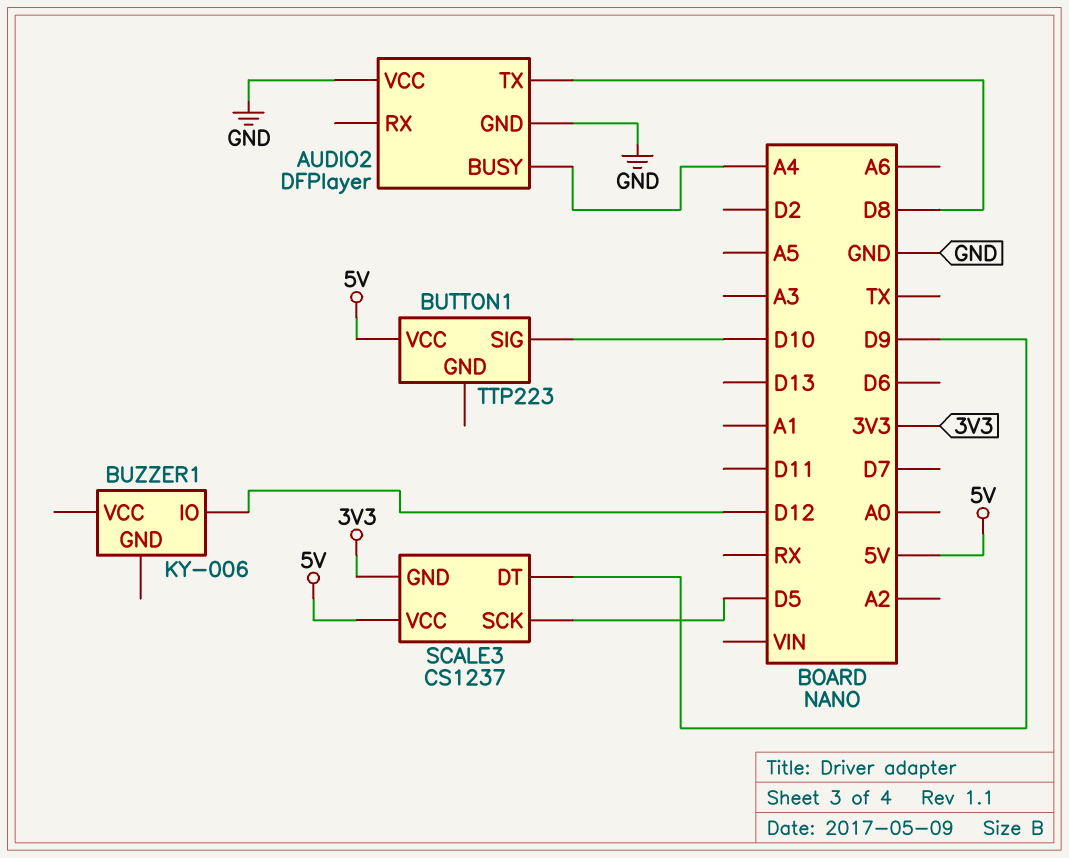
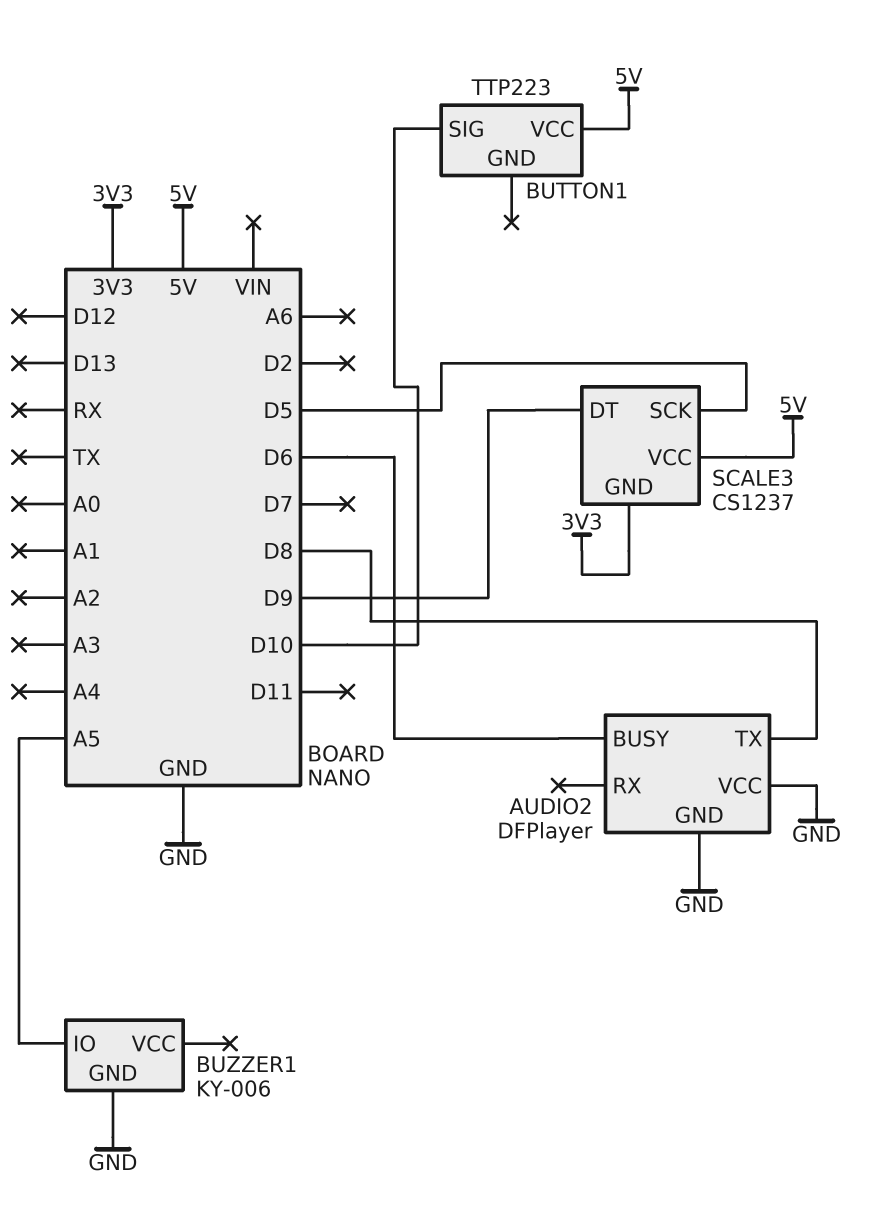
AUDIO2 pin BUSY: A4 -> D6
BUZZER1 pin GND: none -> GND
BUZZER1 pin IO: D12 -> A5

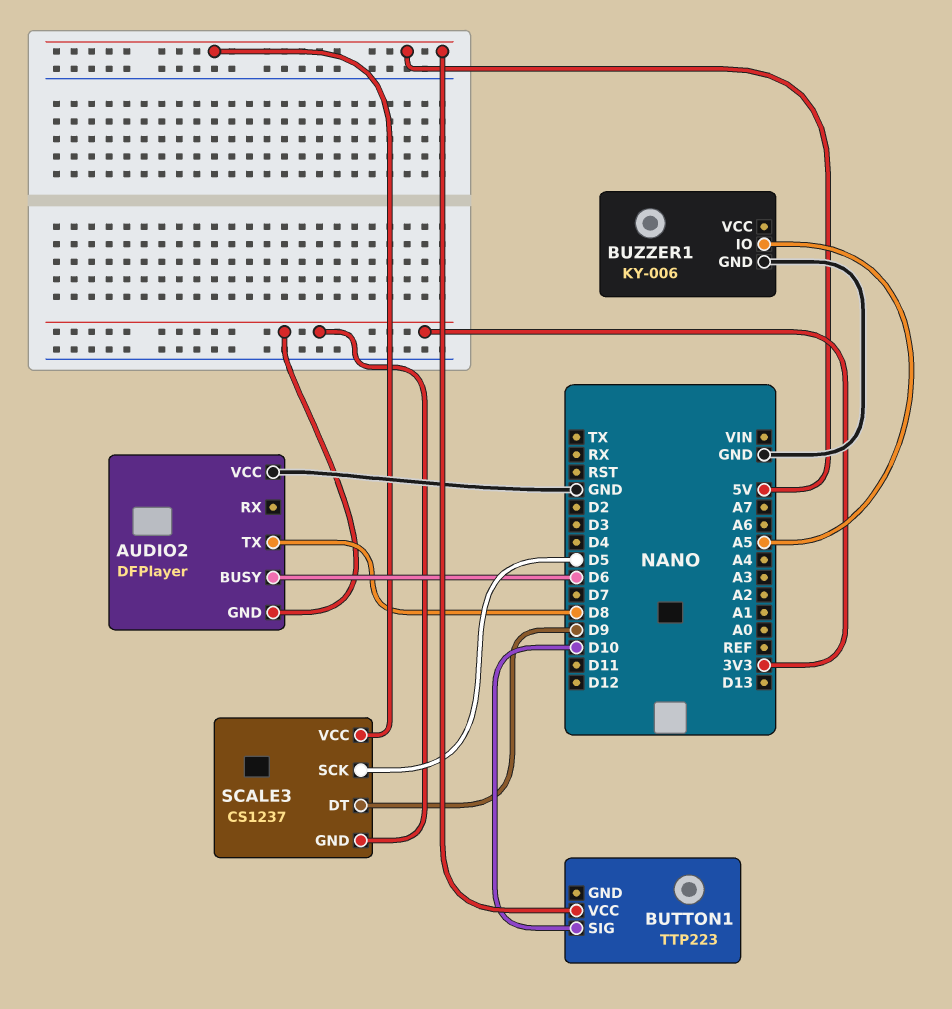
AUDIO2 pin GND: GND -> 3V3

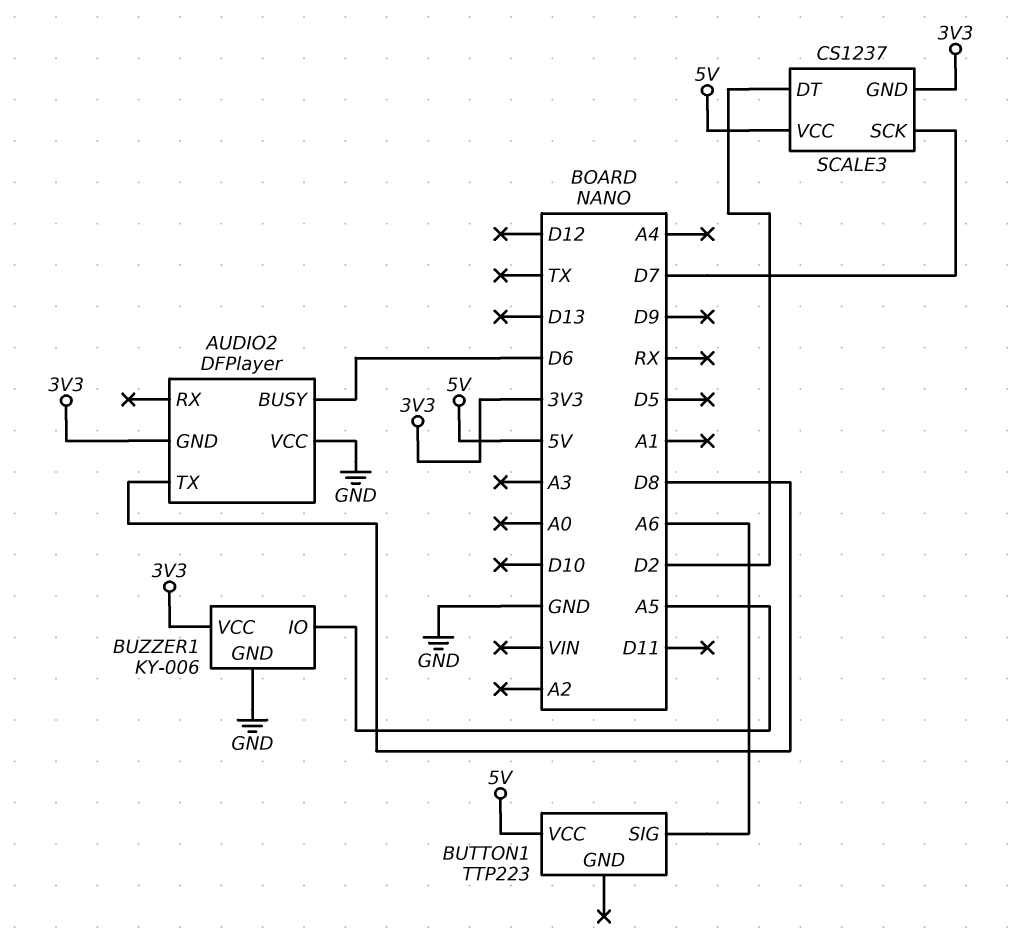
BUTTON1 pin SIG: D10 -> A6
BUZZER1 pin VCC: none -> 3V3
SCALE3 pin DT: D9 -> D2
SCALE3 pin SCK: D5 -> D7

